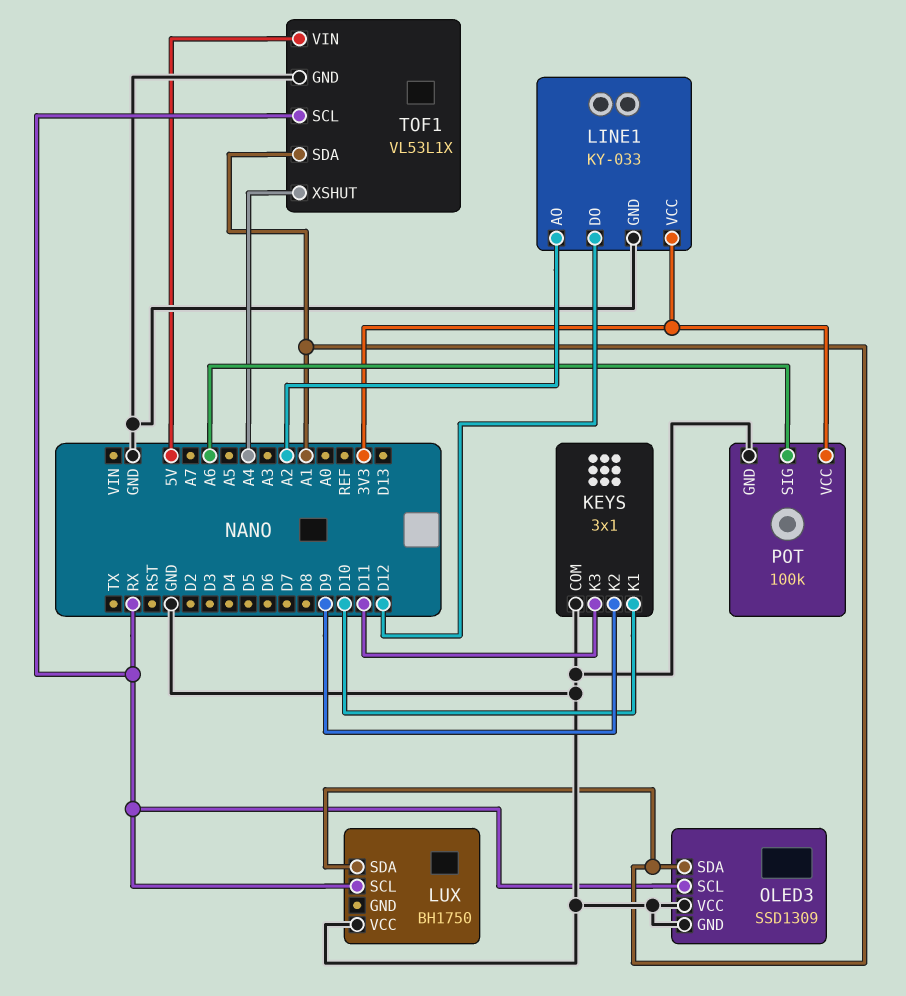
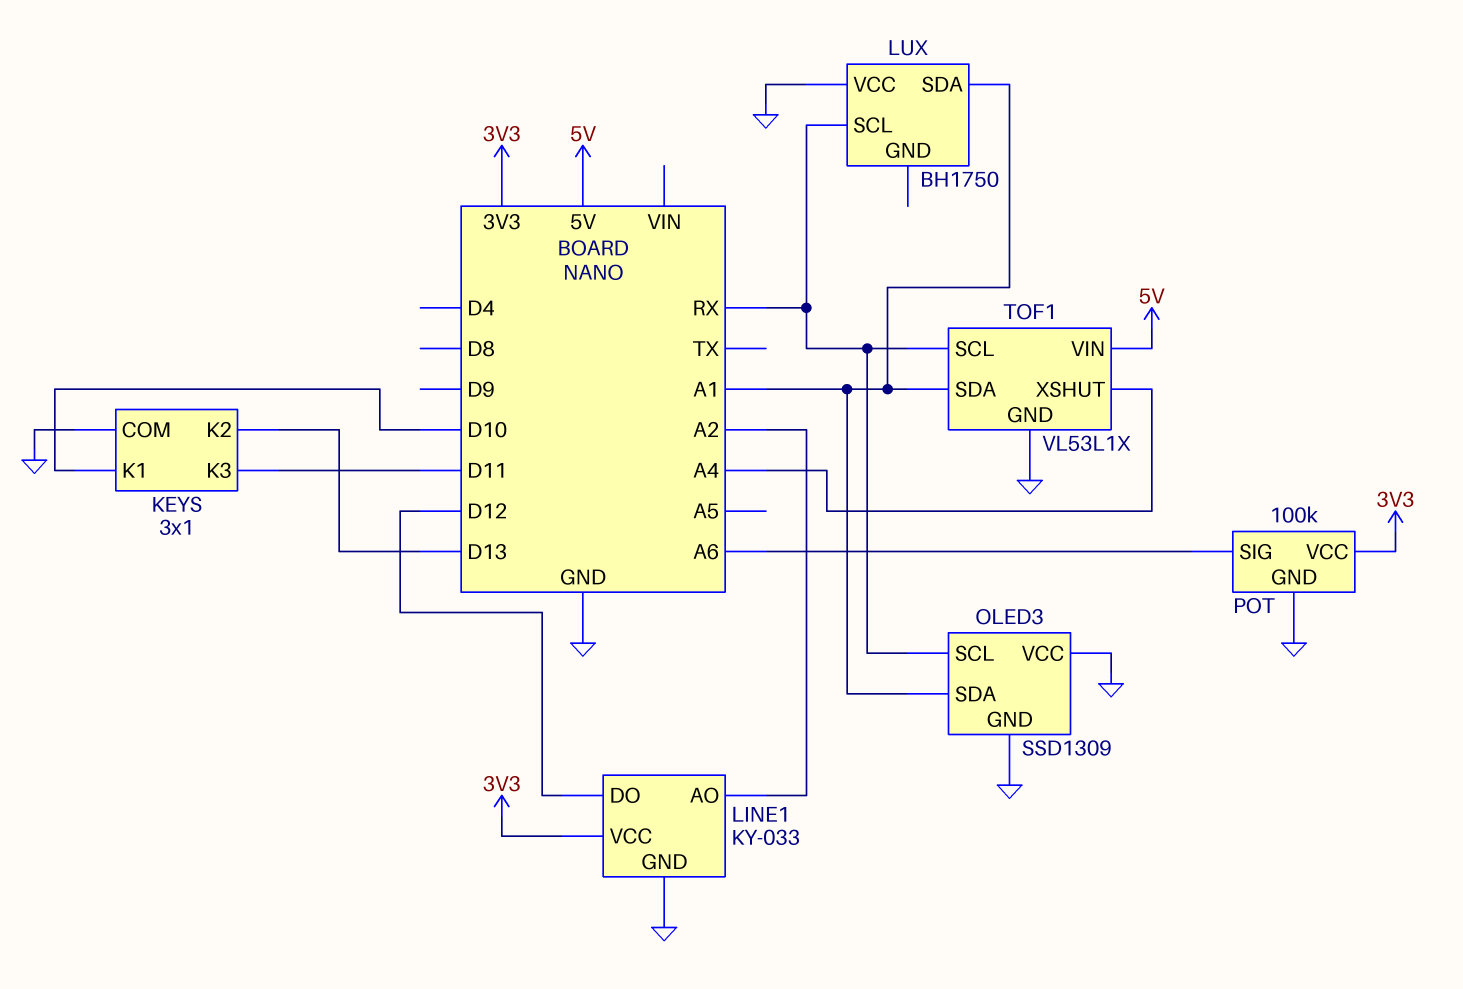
KEYS pin K2: D9 -> D13

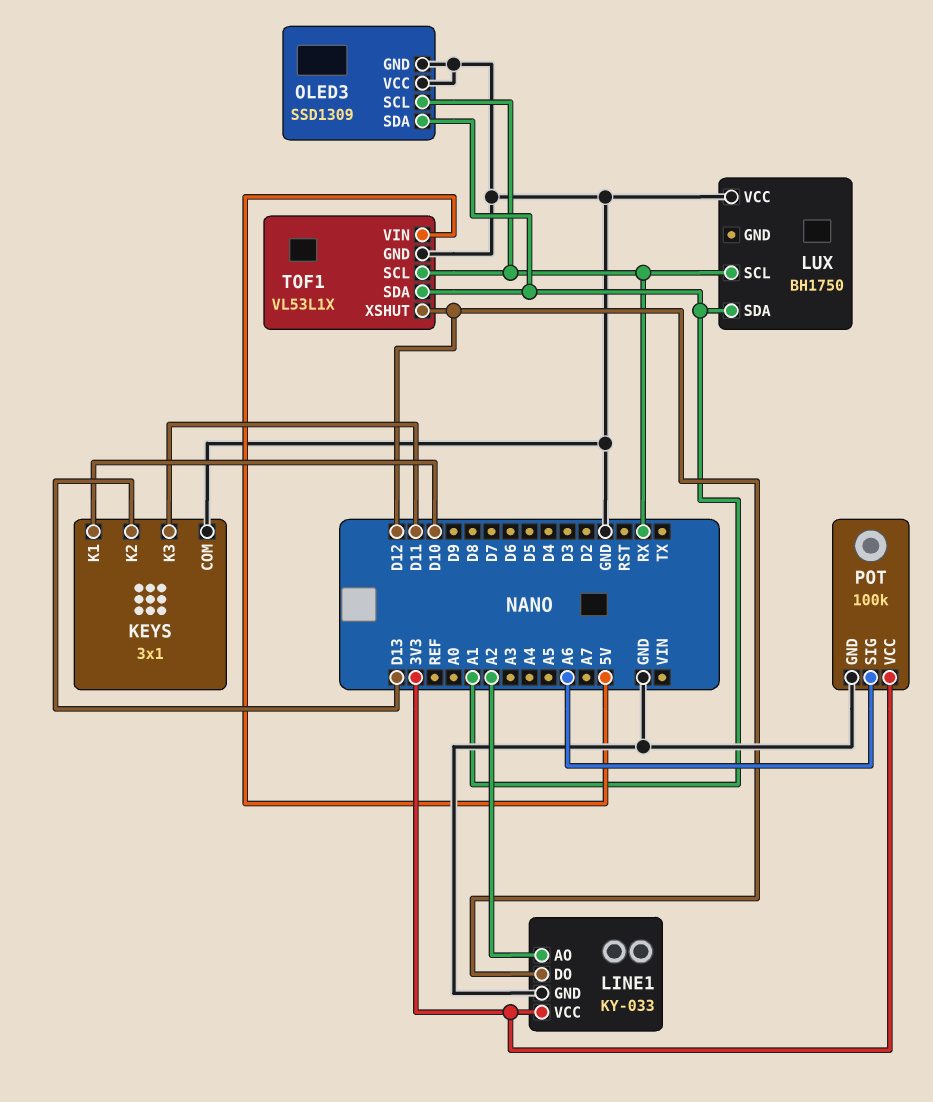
TOF1 pin XSHUT: A4 -> D12

